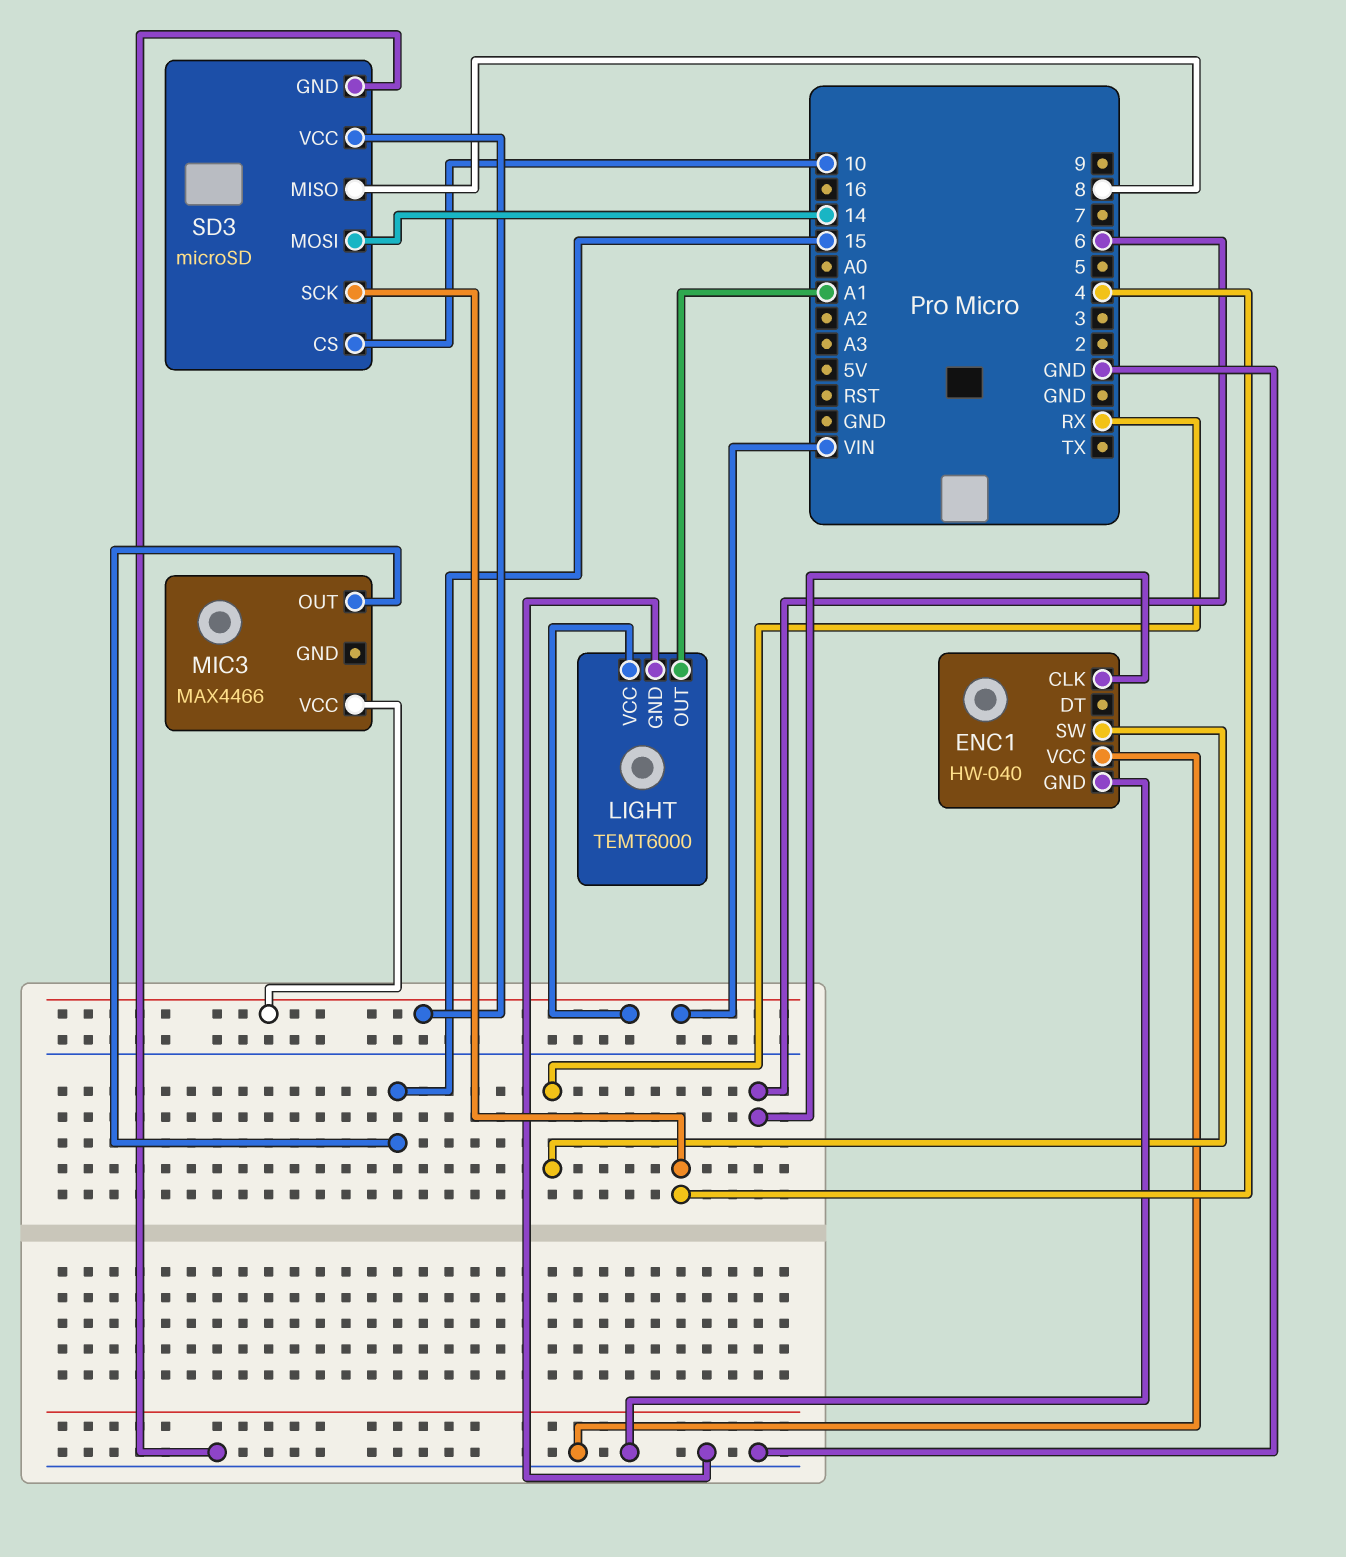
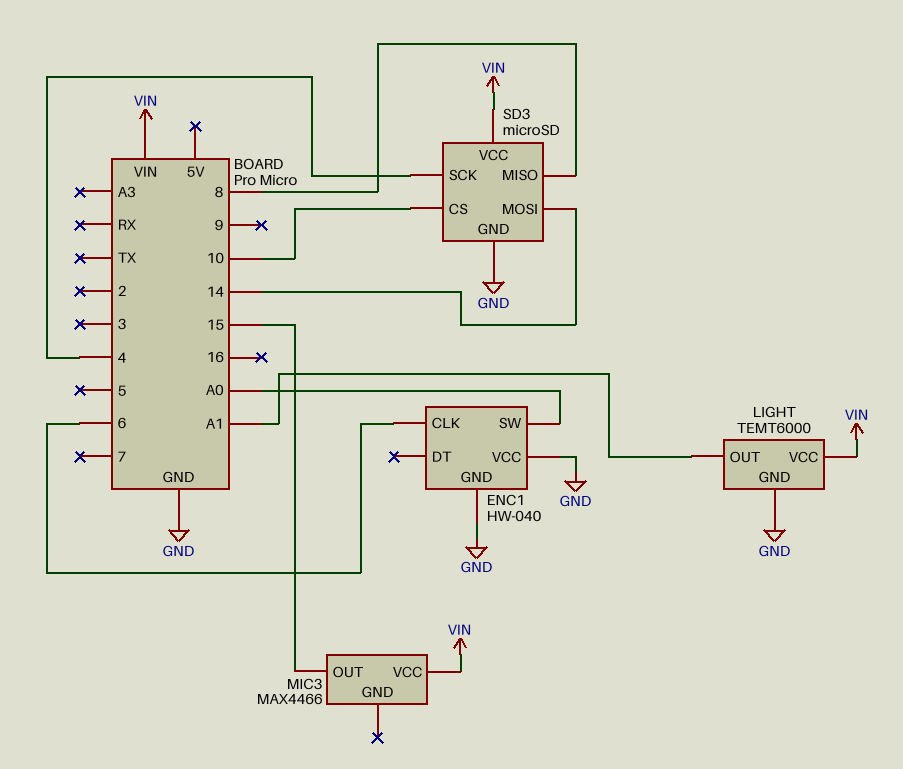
ENC1 pin SW: RX -> A0

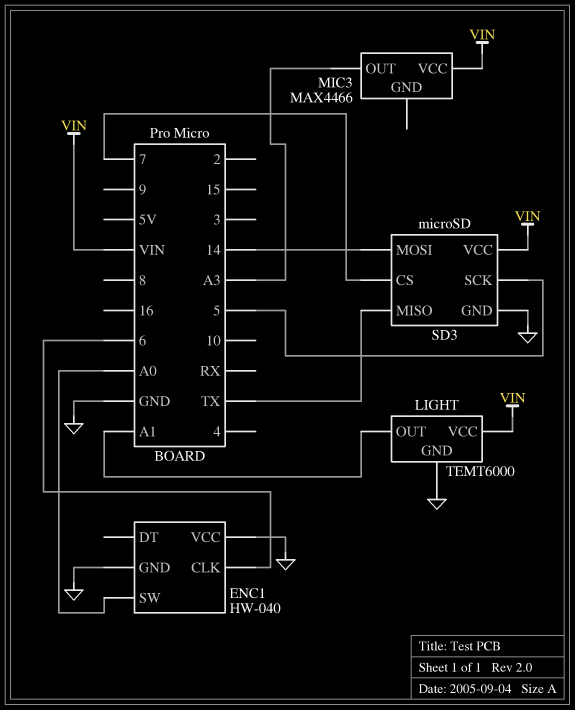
MIC3 pin OUT: 15 -> A3
SD3 pin CS: 10 -> 7
SD3 pin MISO: 8 -> TX
SD3 pin SCK: 4 -> 5

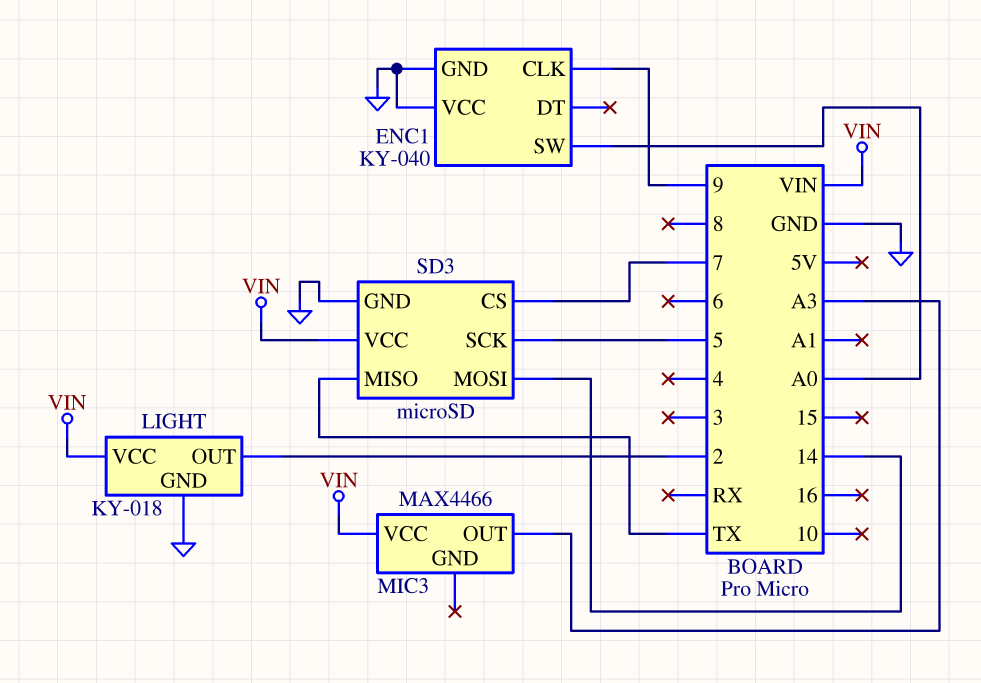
ENC1: HW-040 -> KY-040
ENC1 pin CLK: 6 -> 9
LIGHT: TEMT6000 -> KY-018
LIGHT pin OUT: A1 -> 2

